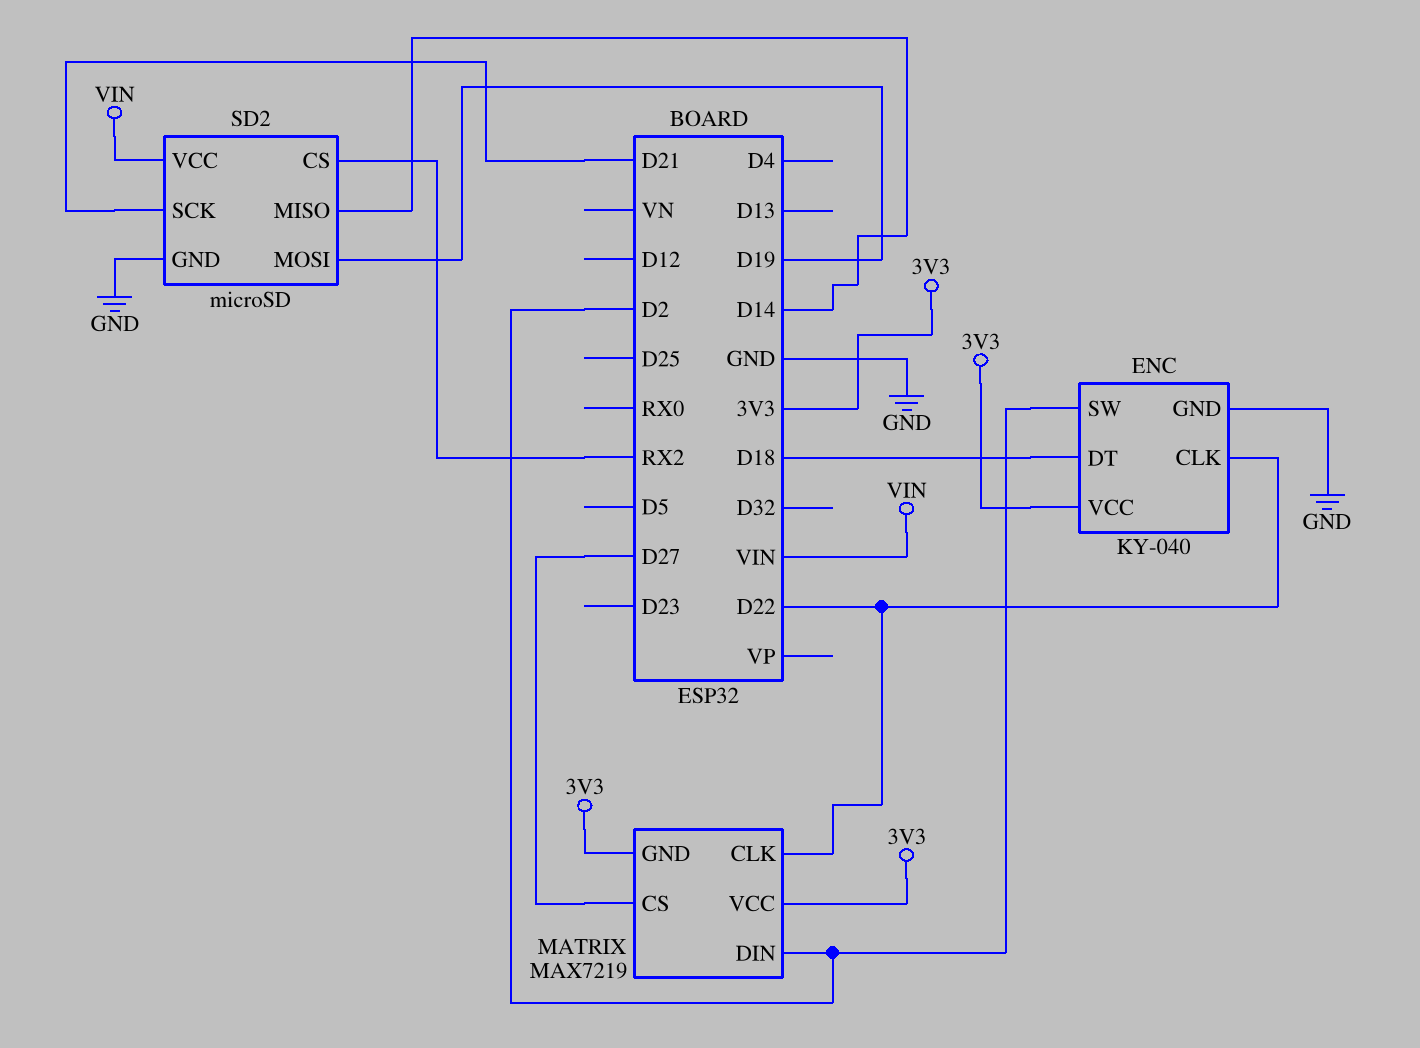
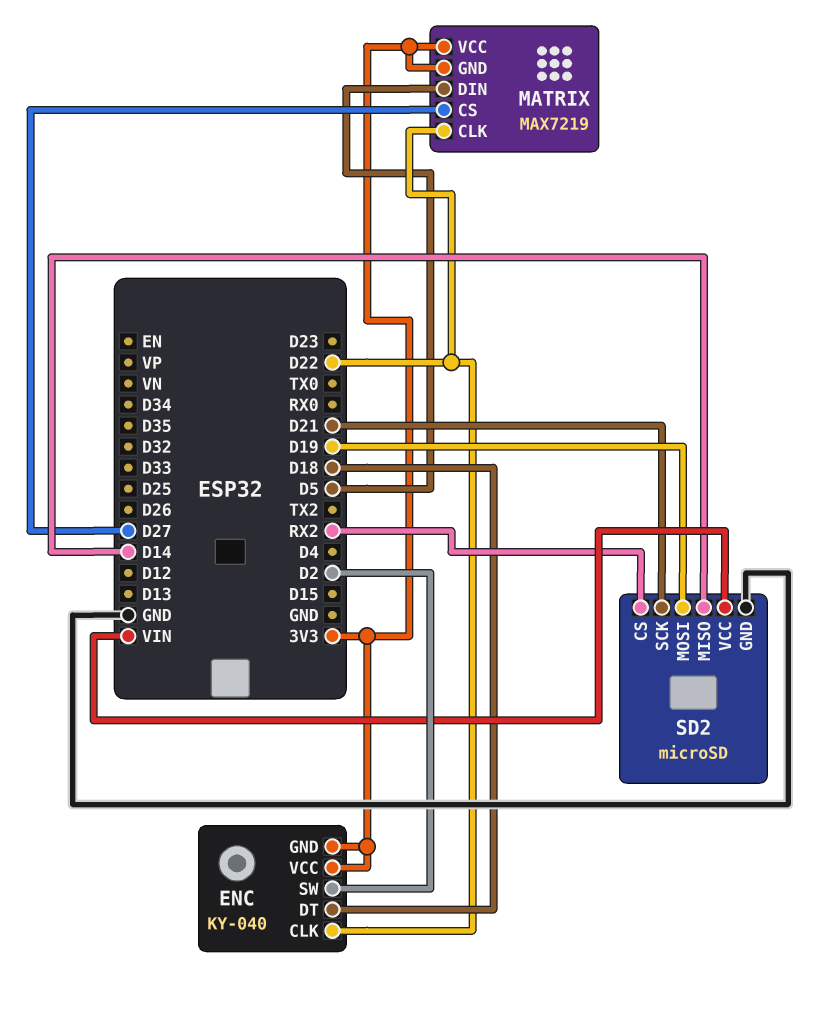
ENC pin GND: GND -> 3V3
MATRIX pin DIN: D2 -> D5

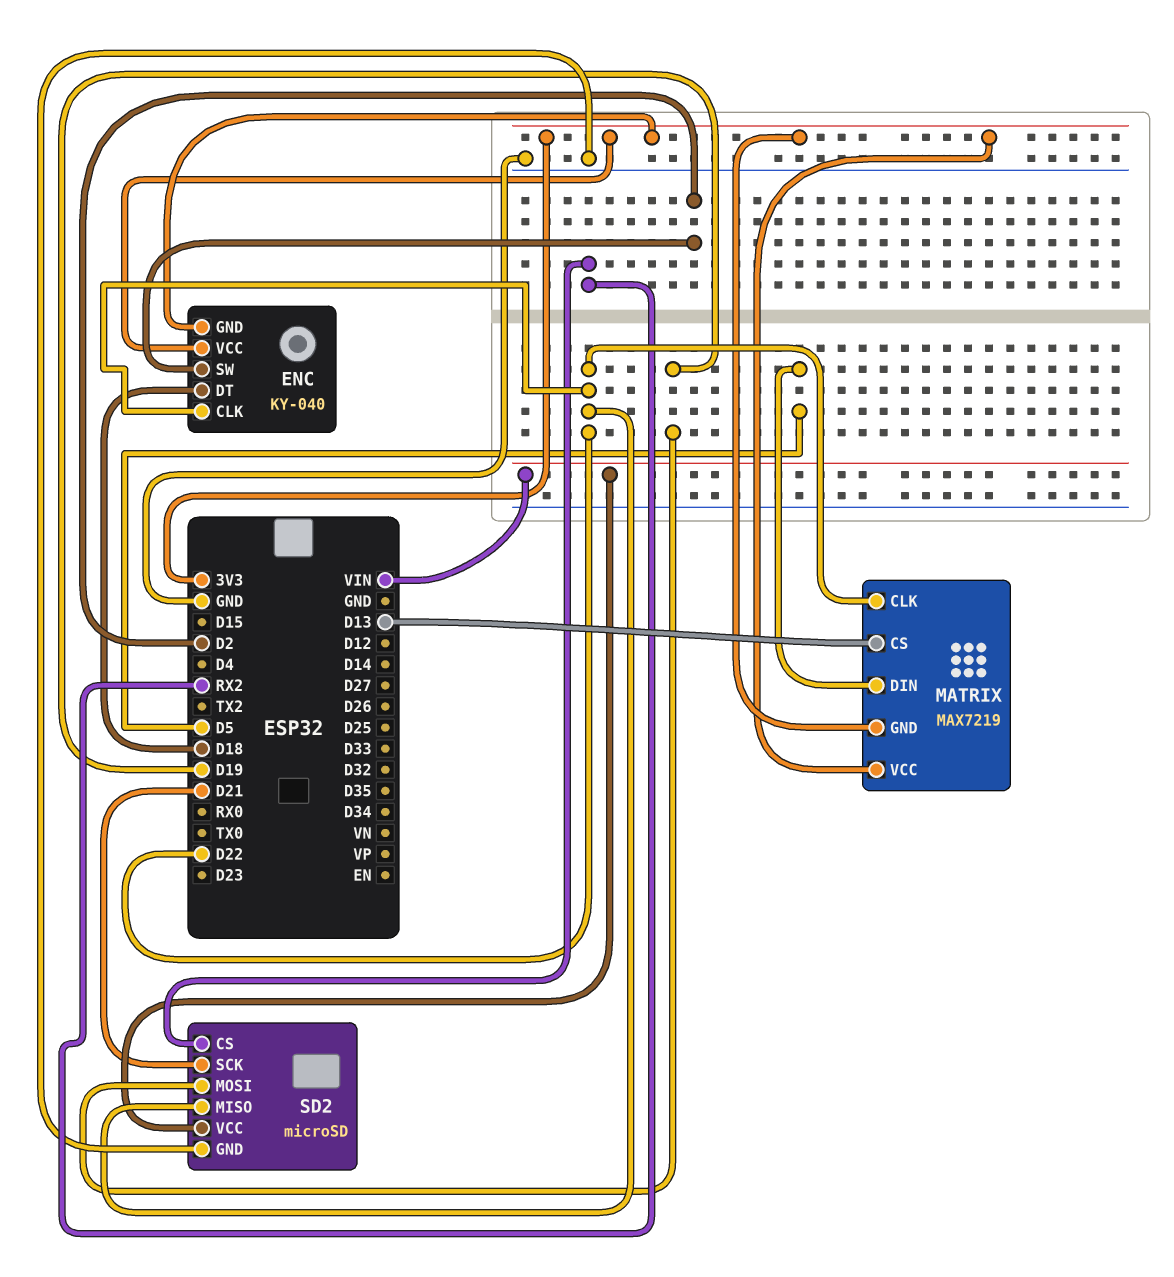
MATRIX pin CS: D27 -> D13
SD2 pin MISO: D14 -> D22

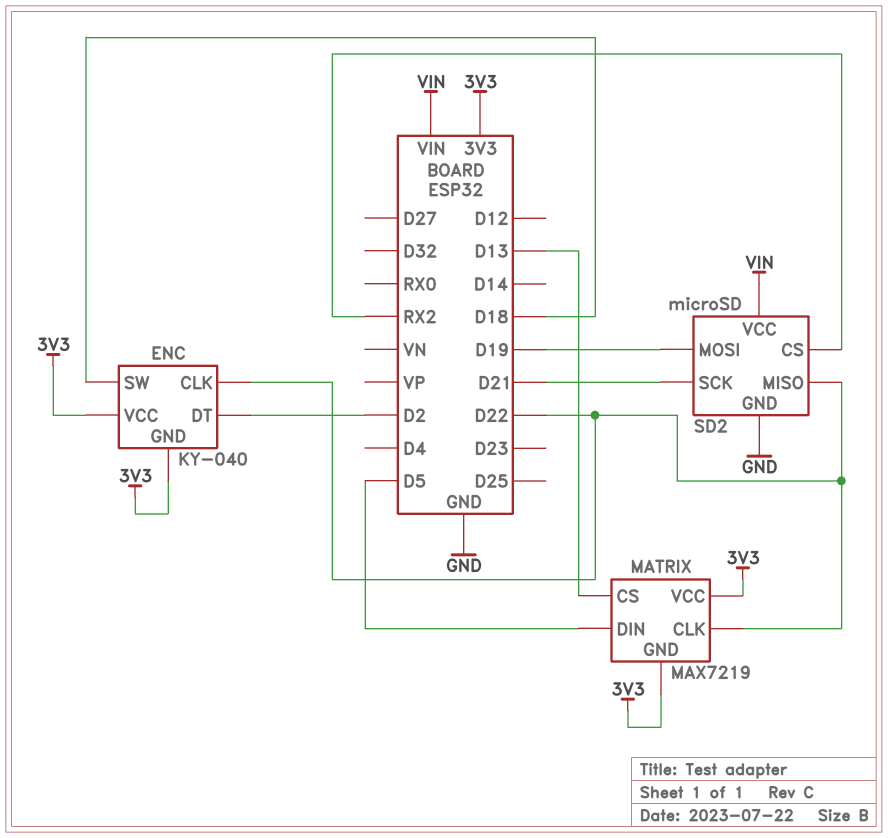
ENC pin DT: D18 -> D2
ENC pin SW: D2 -> D18

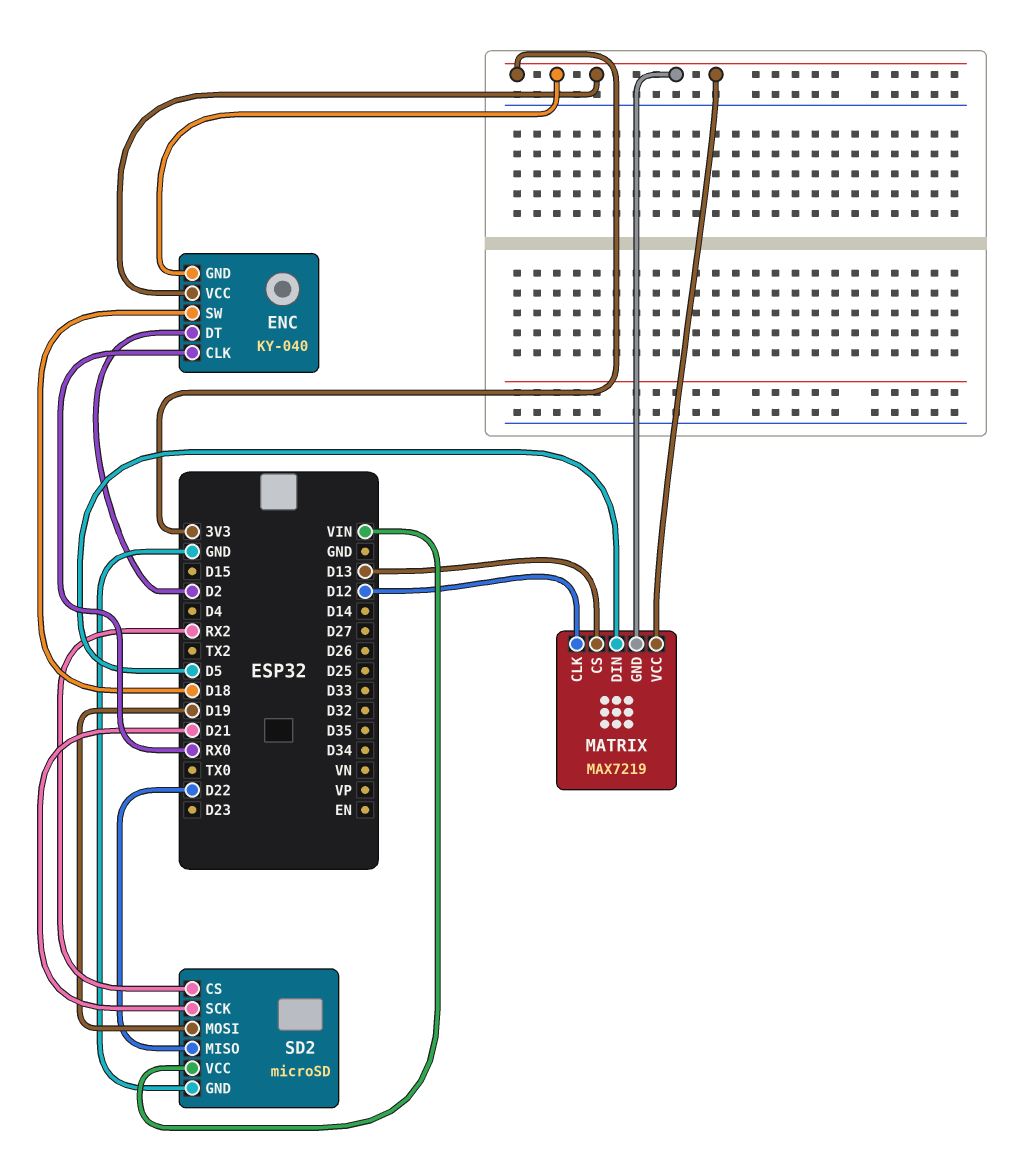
ENC pin CLK: D22 -> RX0
MATRIX pin CLK: D22 -> D12

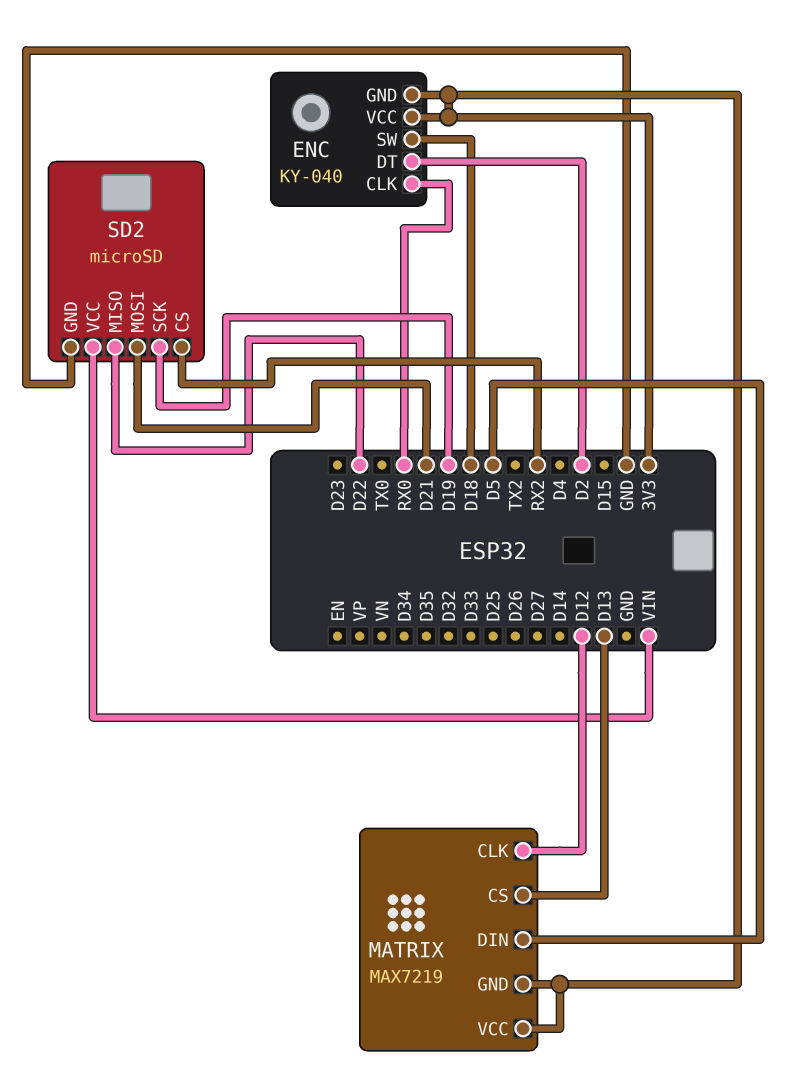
SD2 pin MOSI: D19 -> D21
SD2 pin SCK: D21 -> D19

